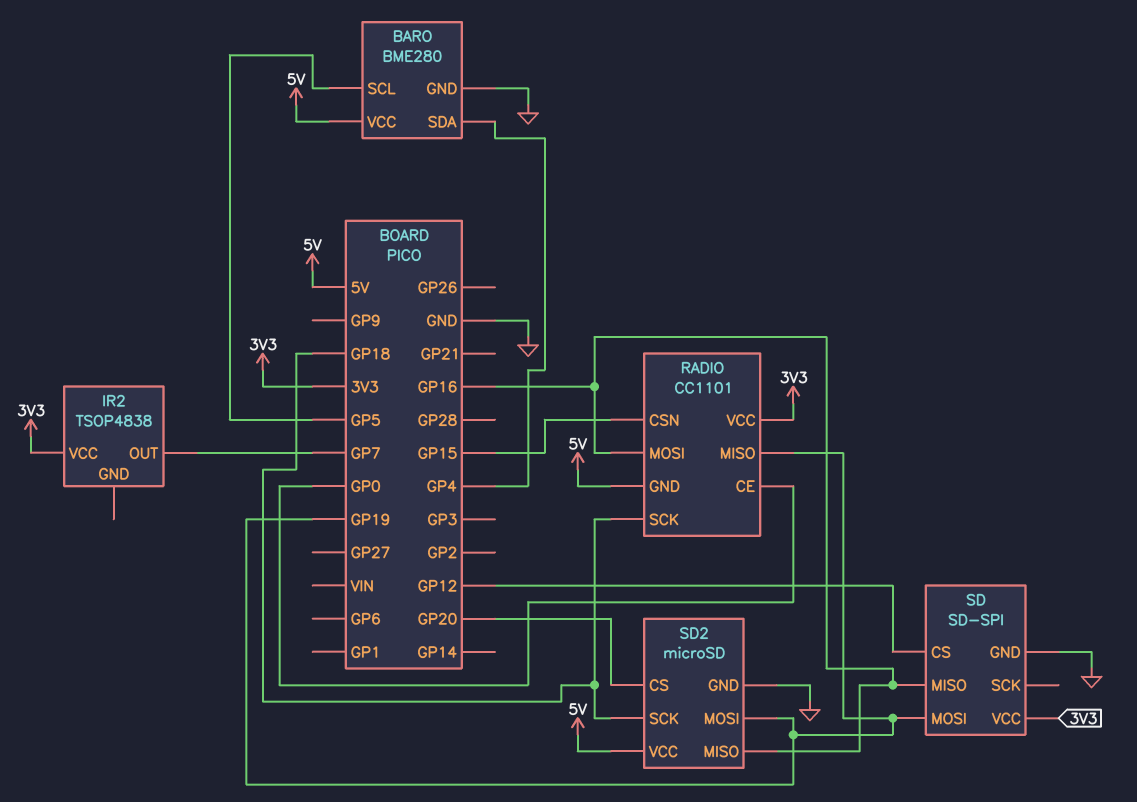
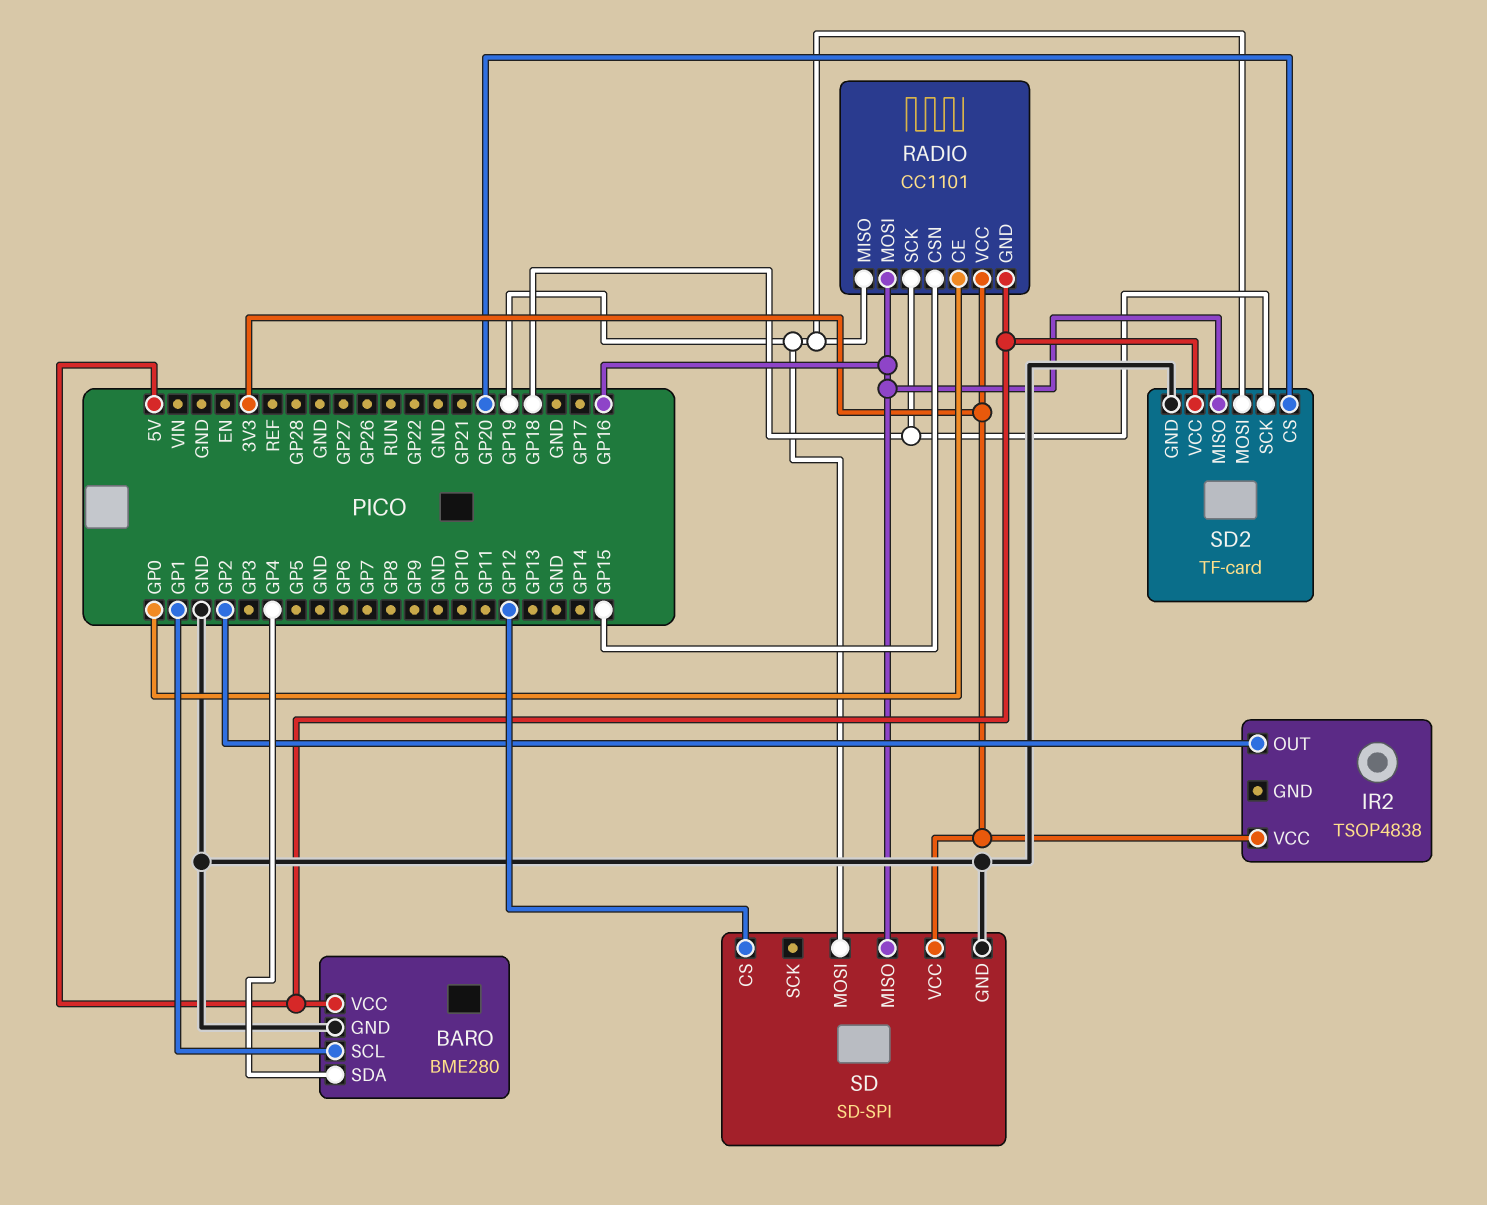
BARO pin SCL: GP5 -> GP1
IR2 pin OUT: GP7 -> GP2
SD2: microSD -> TF-card

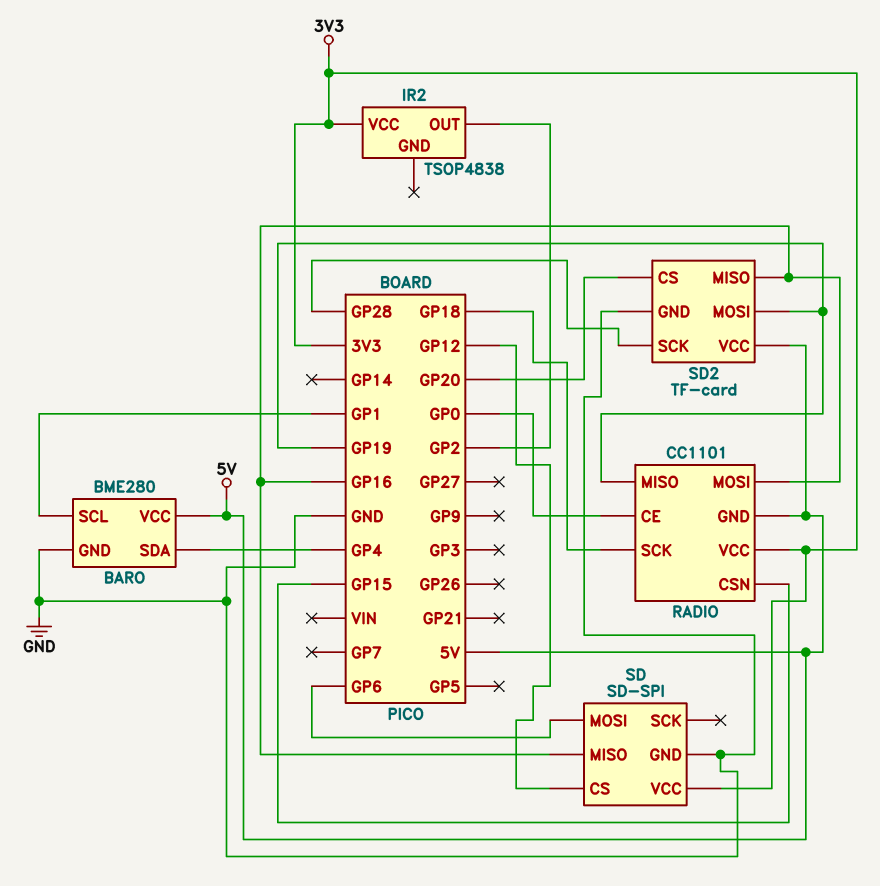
SD pin MOSI: GP19 -> GP6
SD2 pin SCK: GP18 -> GP28

